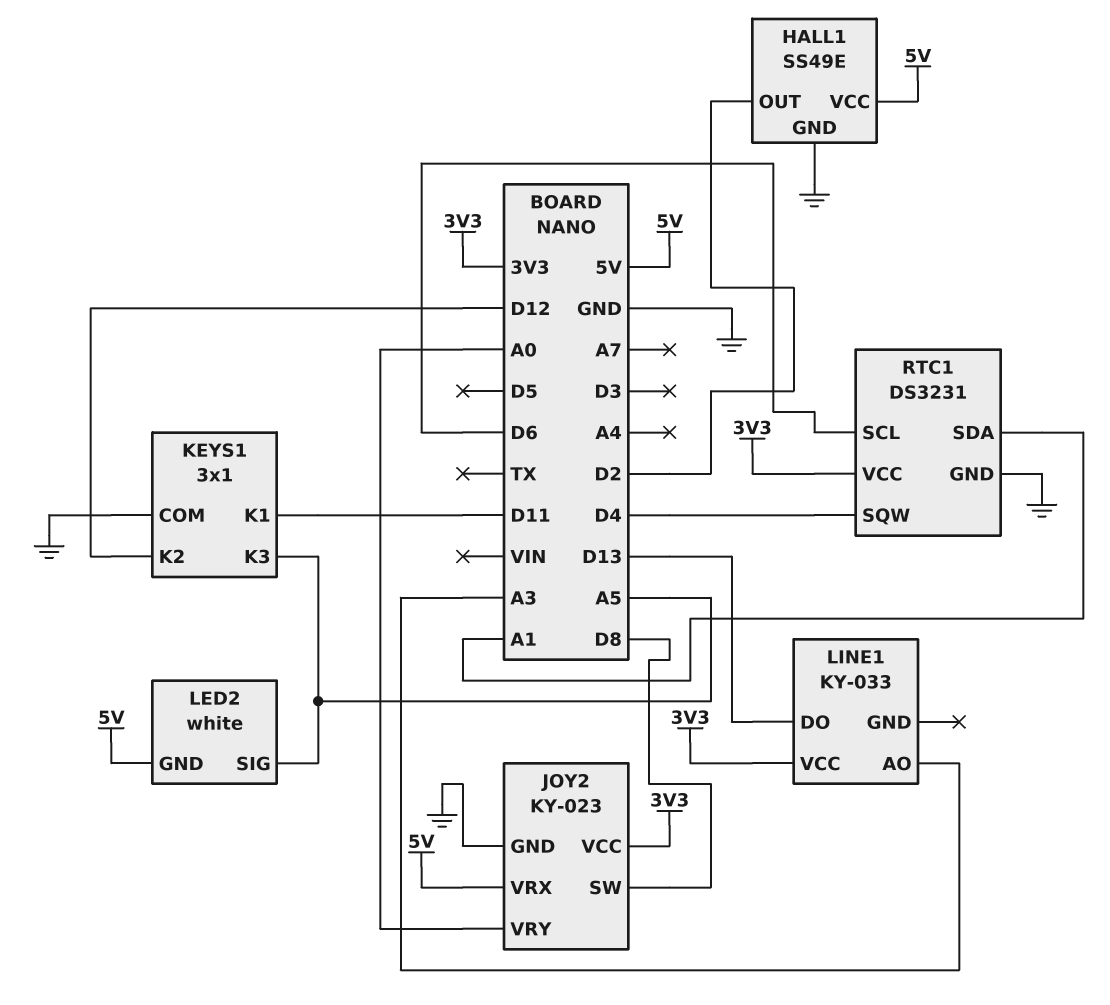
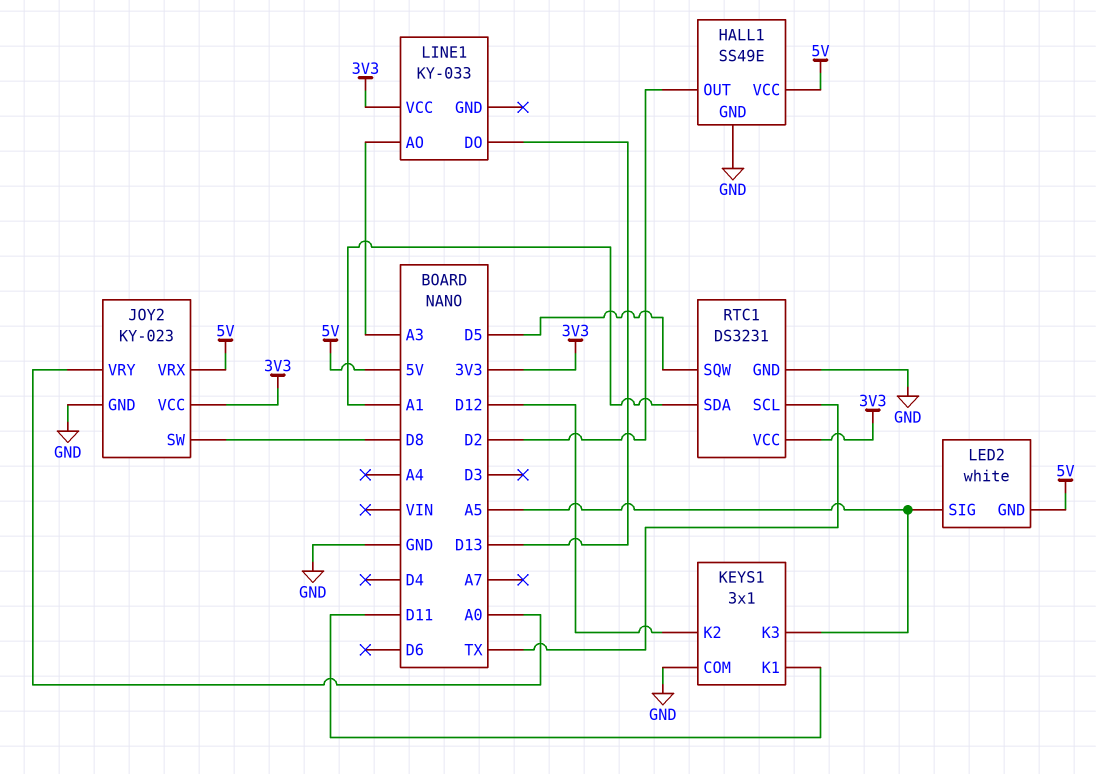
RTC1 pin SCL: D6 -> TX
RTC1 pin SQW: D4 -> D5

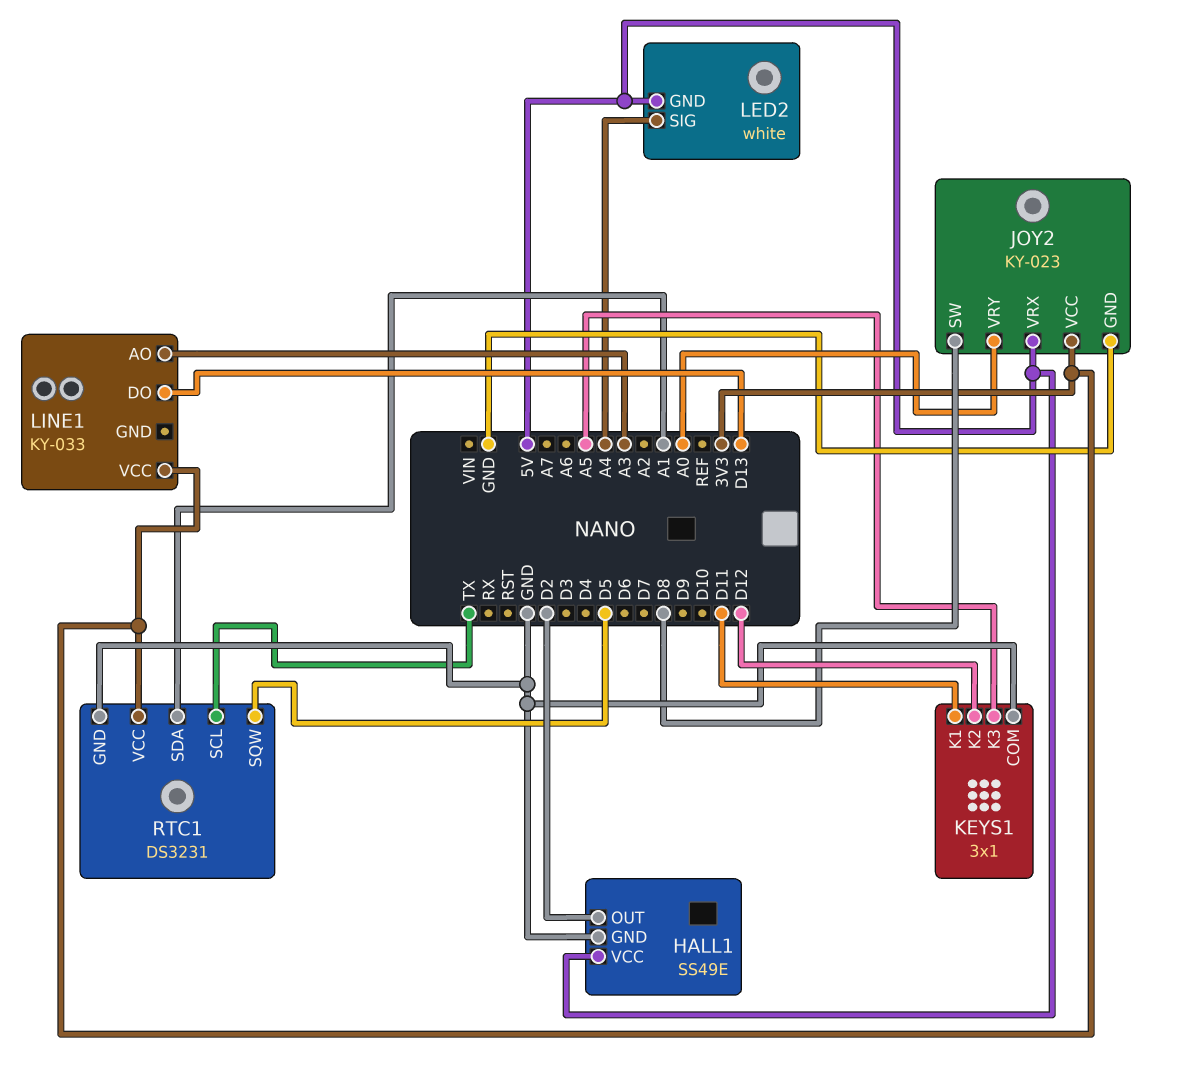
LED2 pin SIG: A5 -> A4

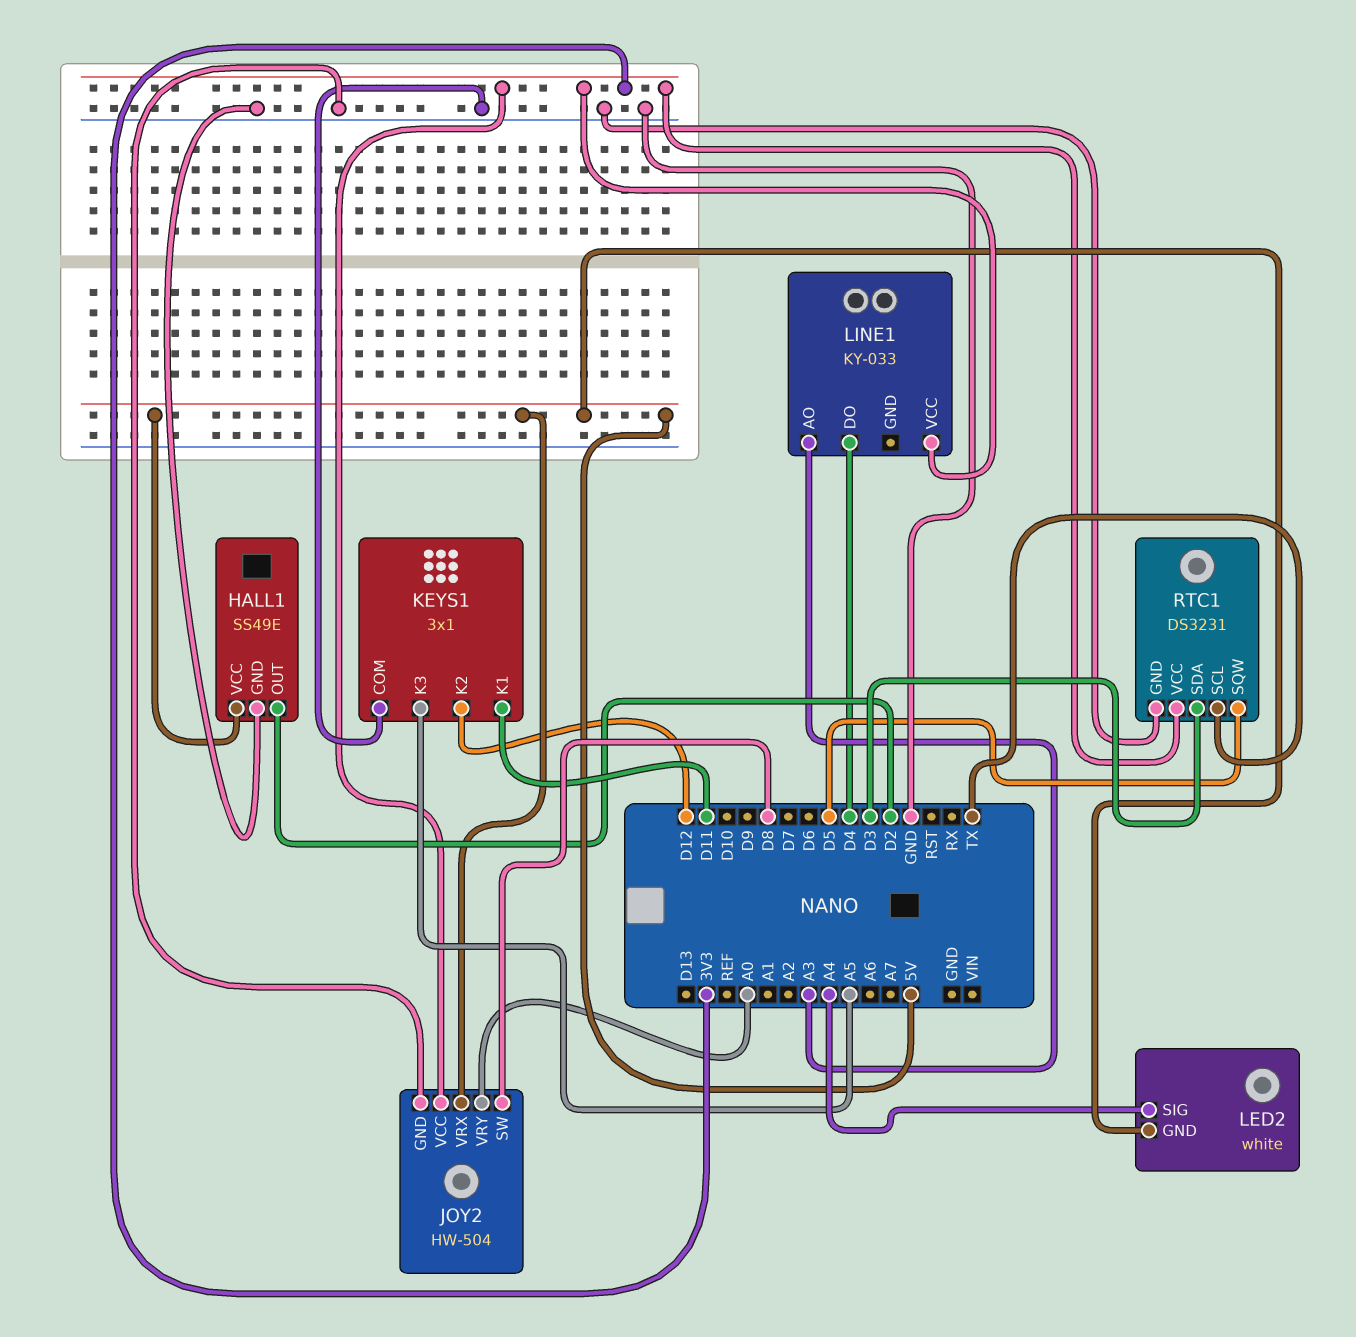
JOY2: KY-023 -> HW-504
LINE1 pin DO: D13 -> D4
RTC1 pin SDA: A1 -> D3

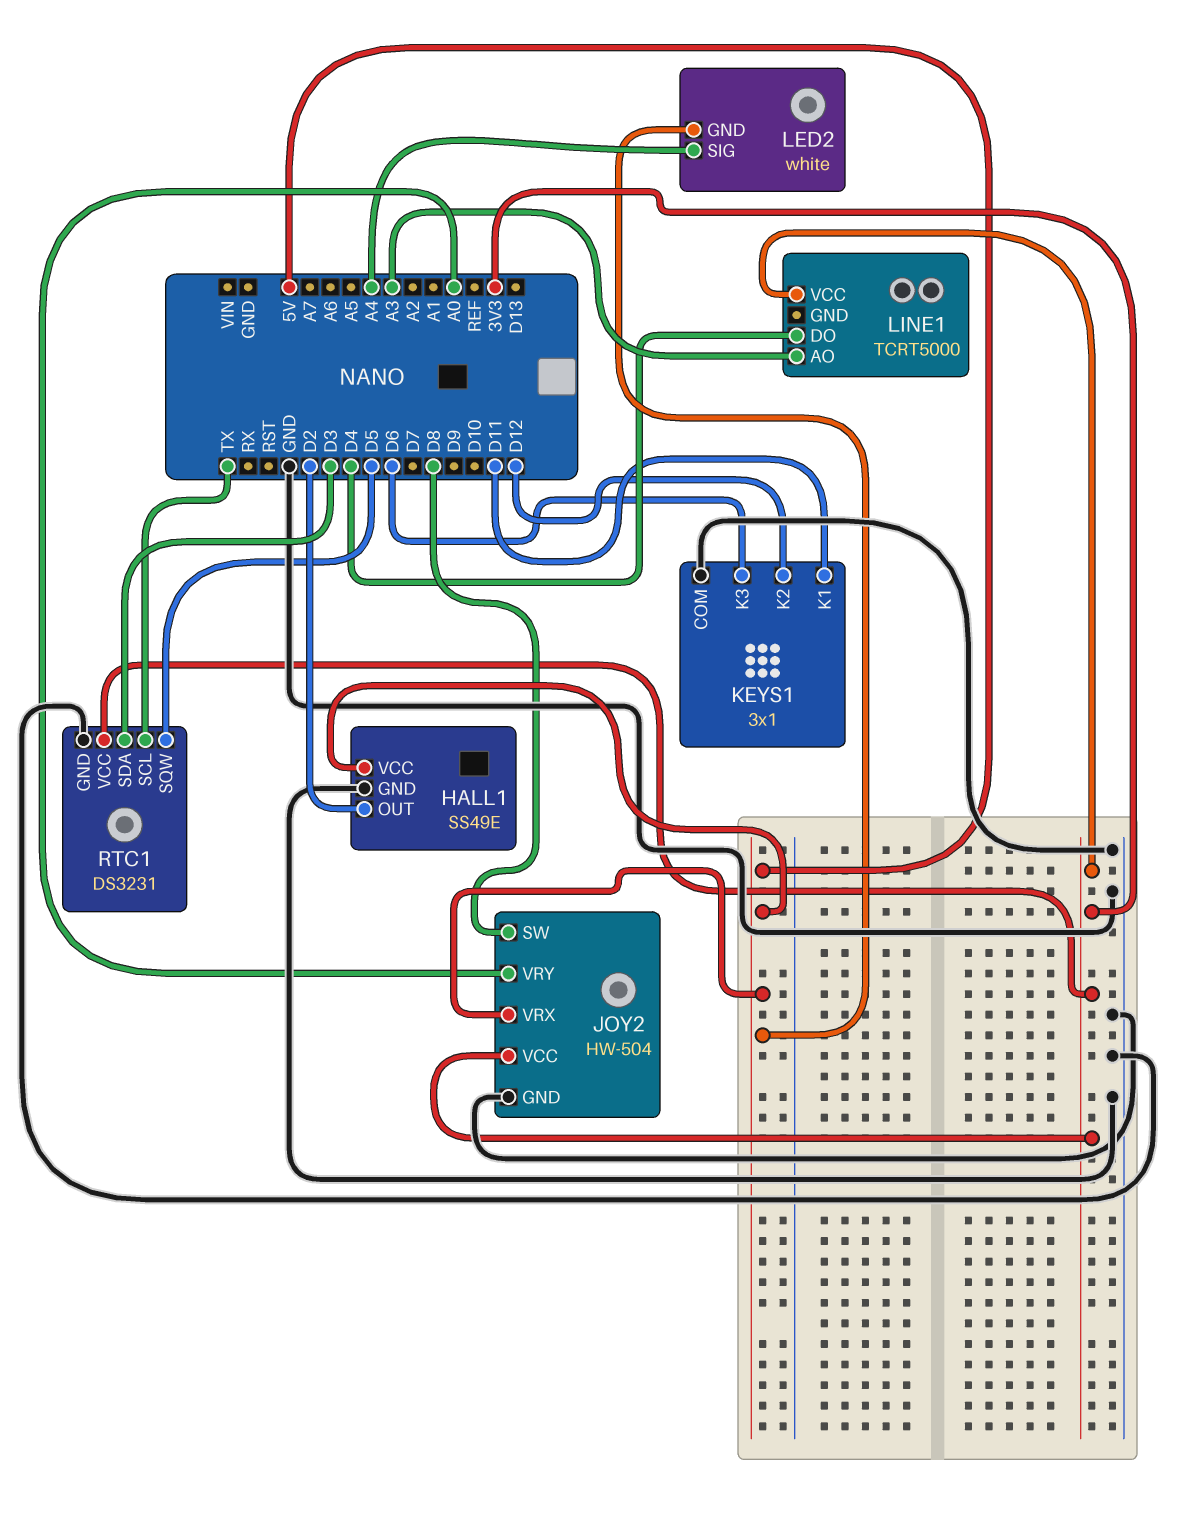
KEYS1 pin K3: A5 -> D6
LINE1: KY-033 -> TCRT5000

